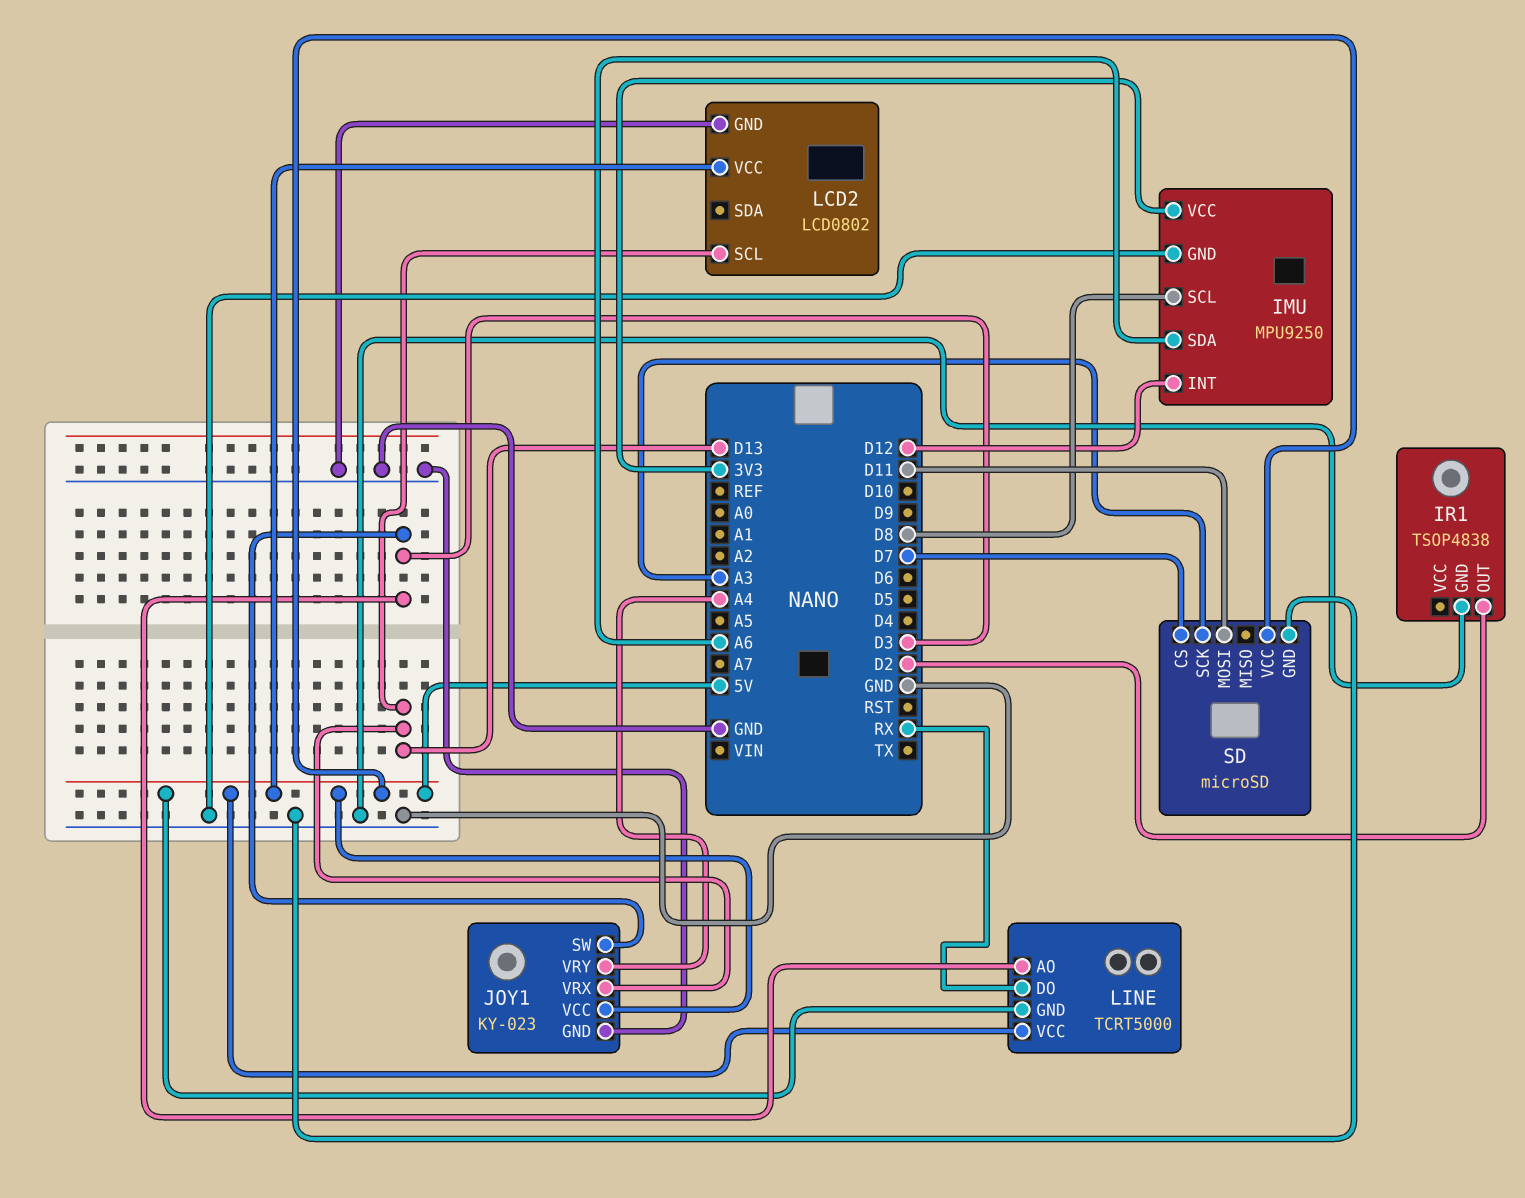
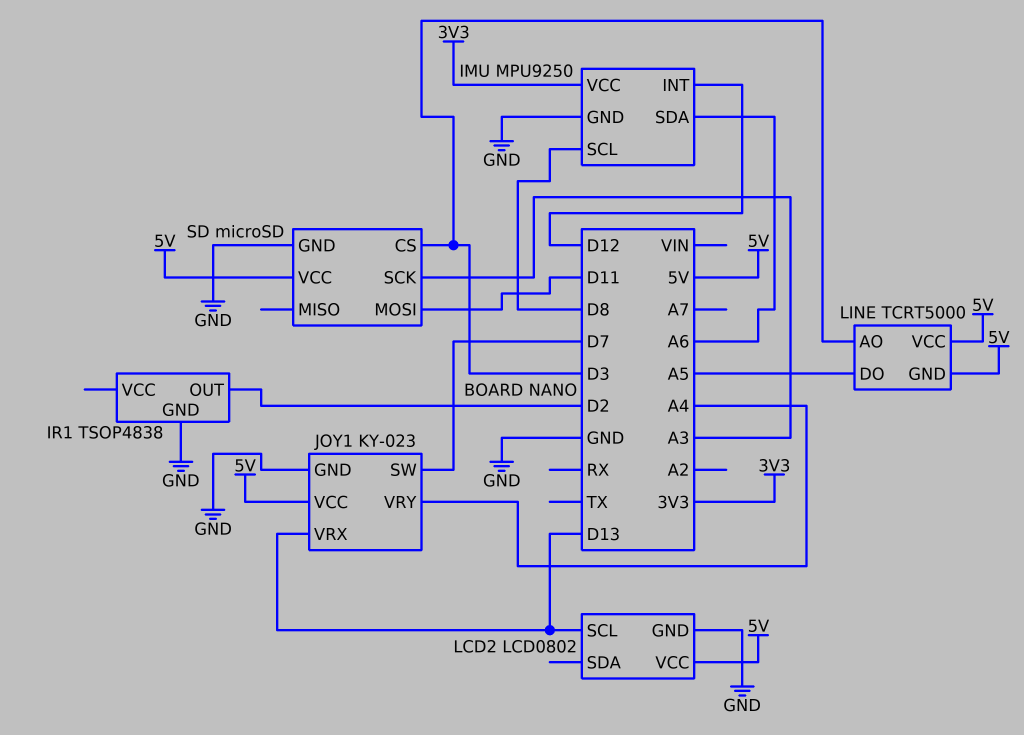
JOY1 pin SW: D3 -> D7
LINE pin DO: RX -> A5
SD pin CS: D7 -> D3

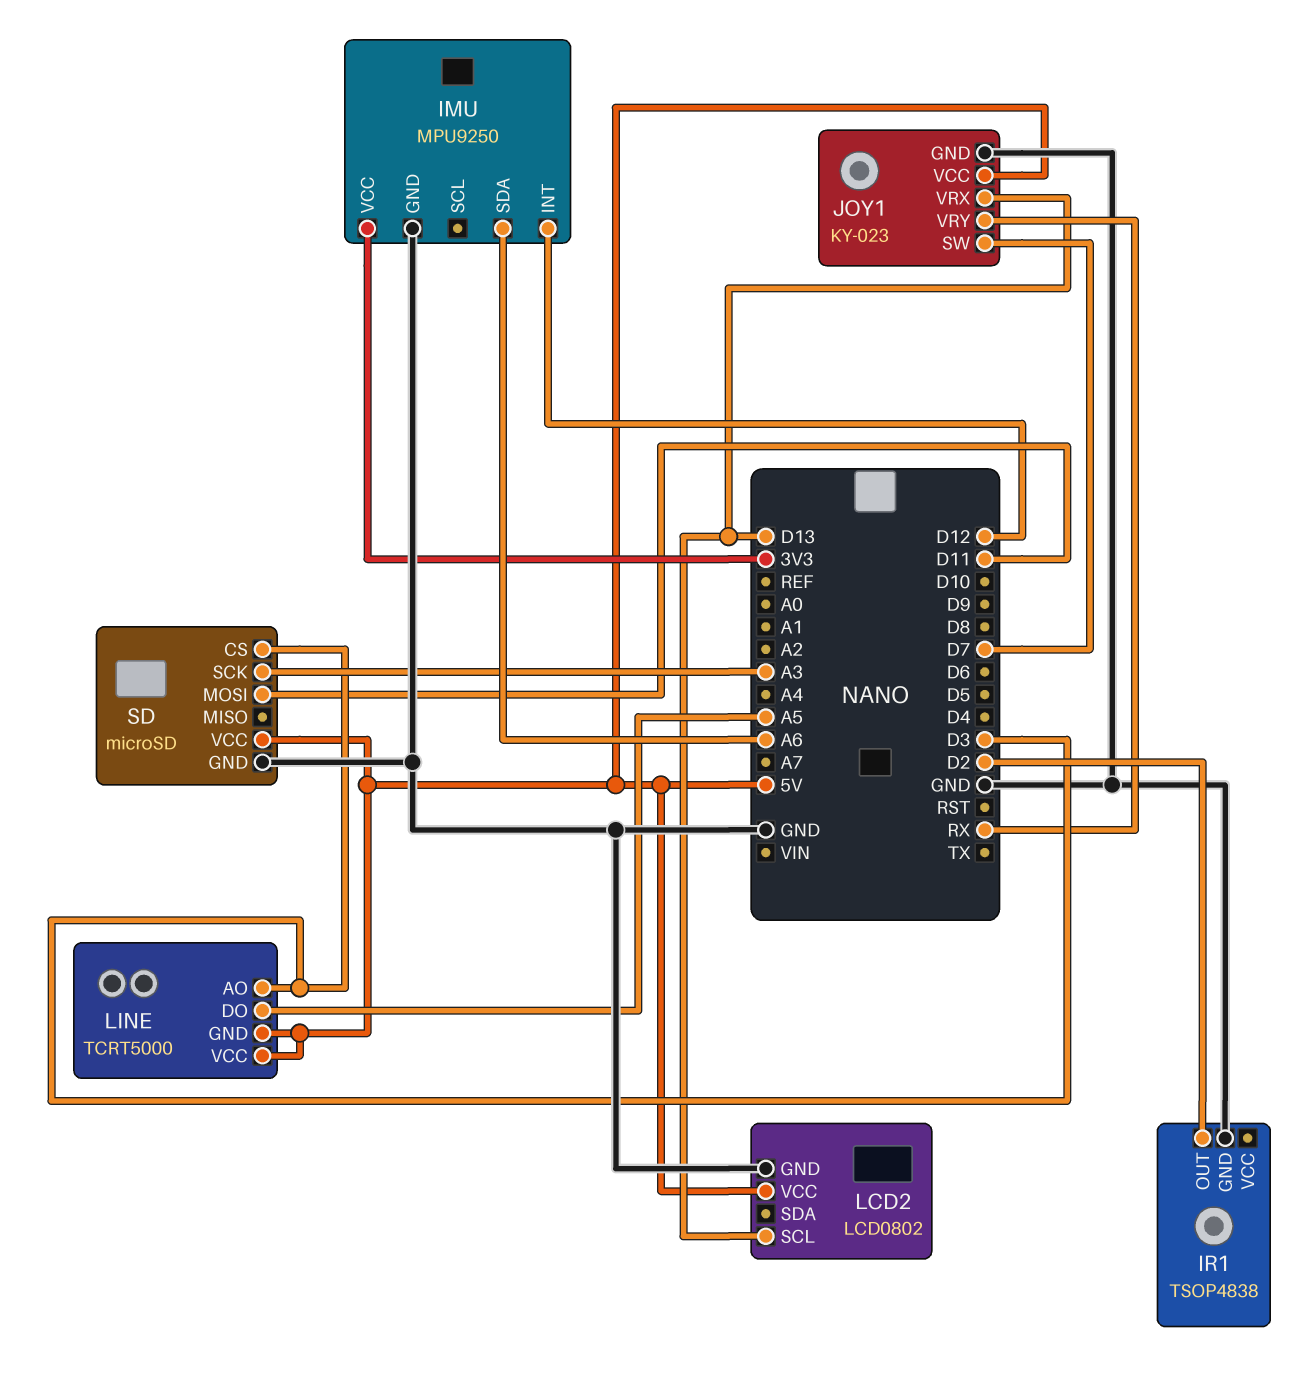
IMU pin SCL: D8 -> none
JOY1 pin VRY: A4 -> RX

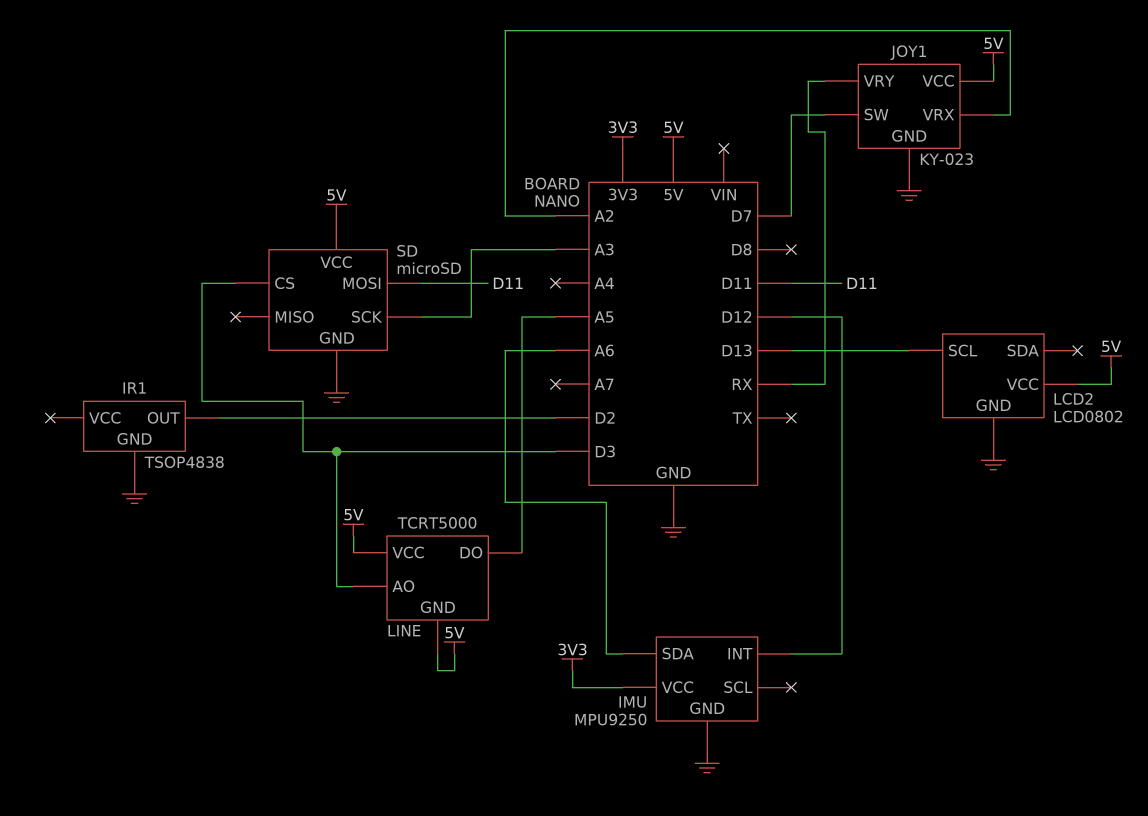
JOY1 pin VRX: D13 -> A2

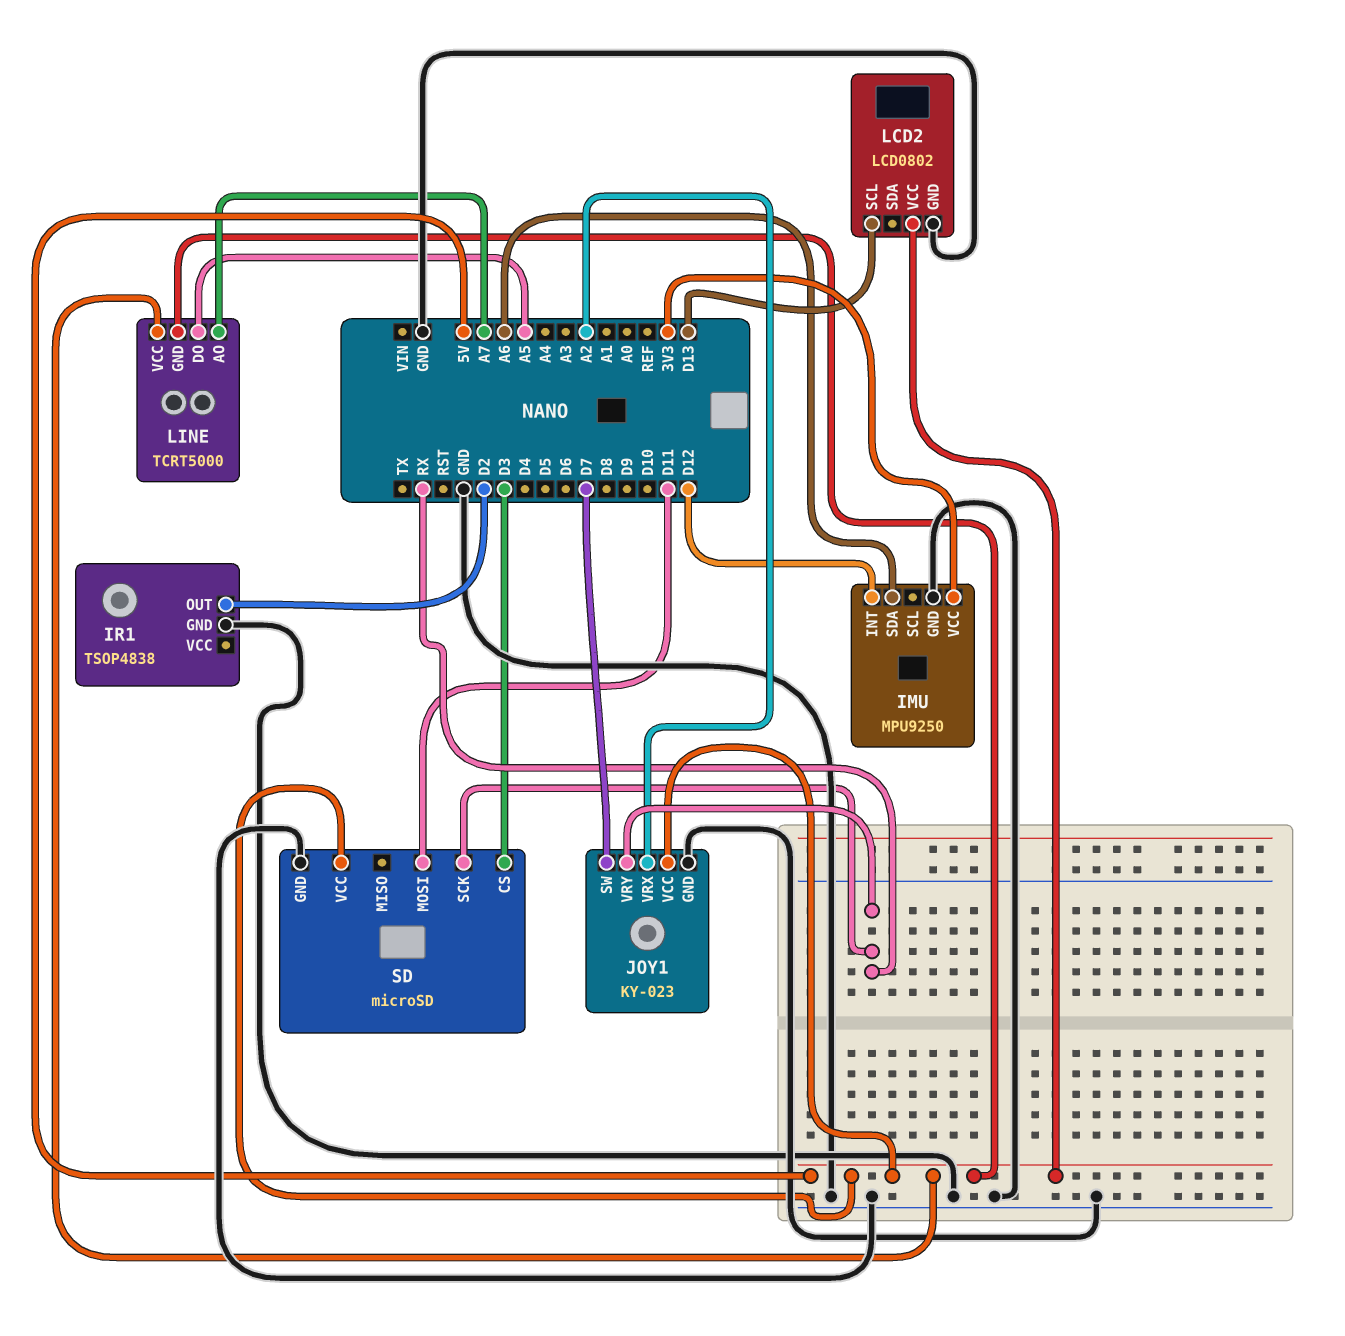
LINE pin AO: D3 -> A7
SD pin SCK: A3 -> RX

